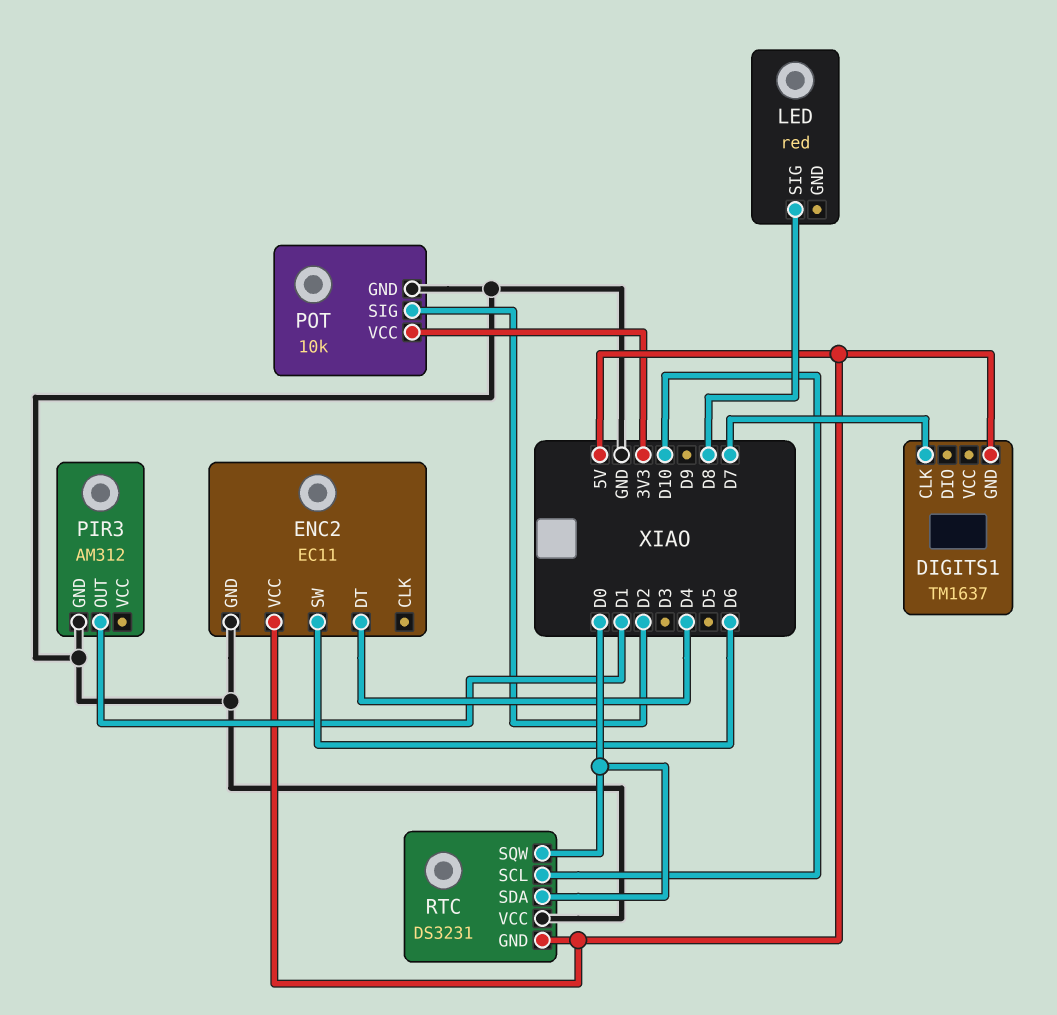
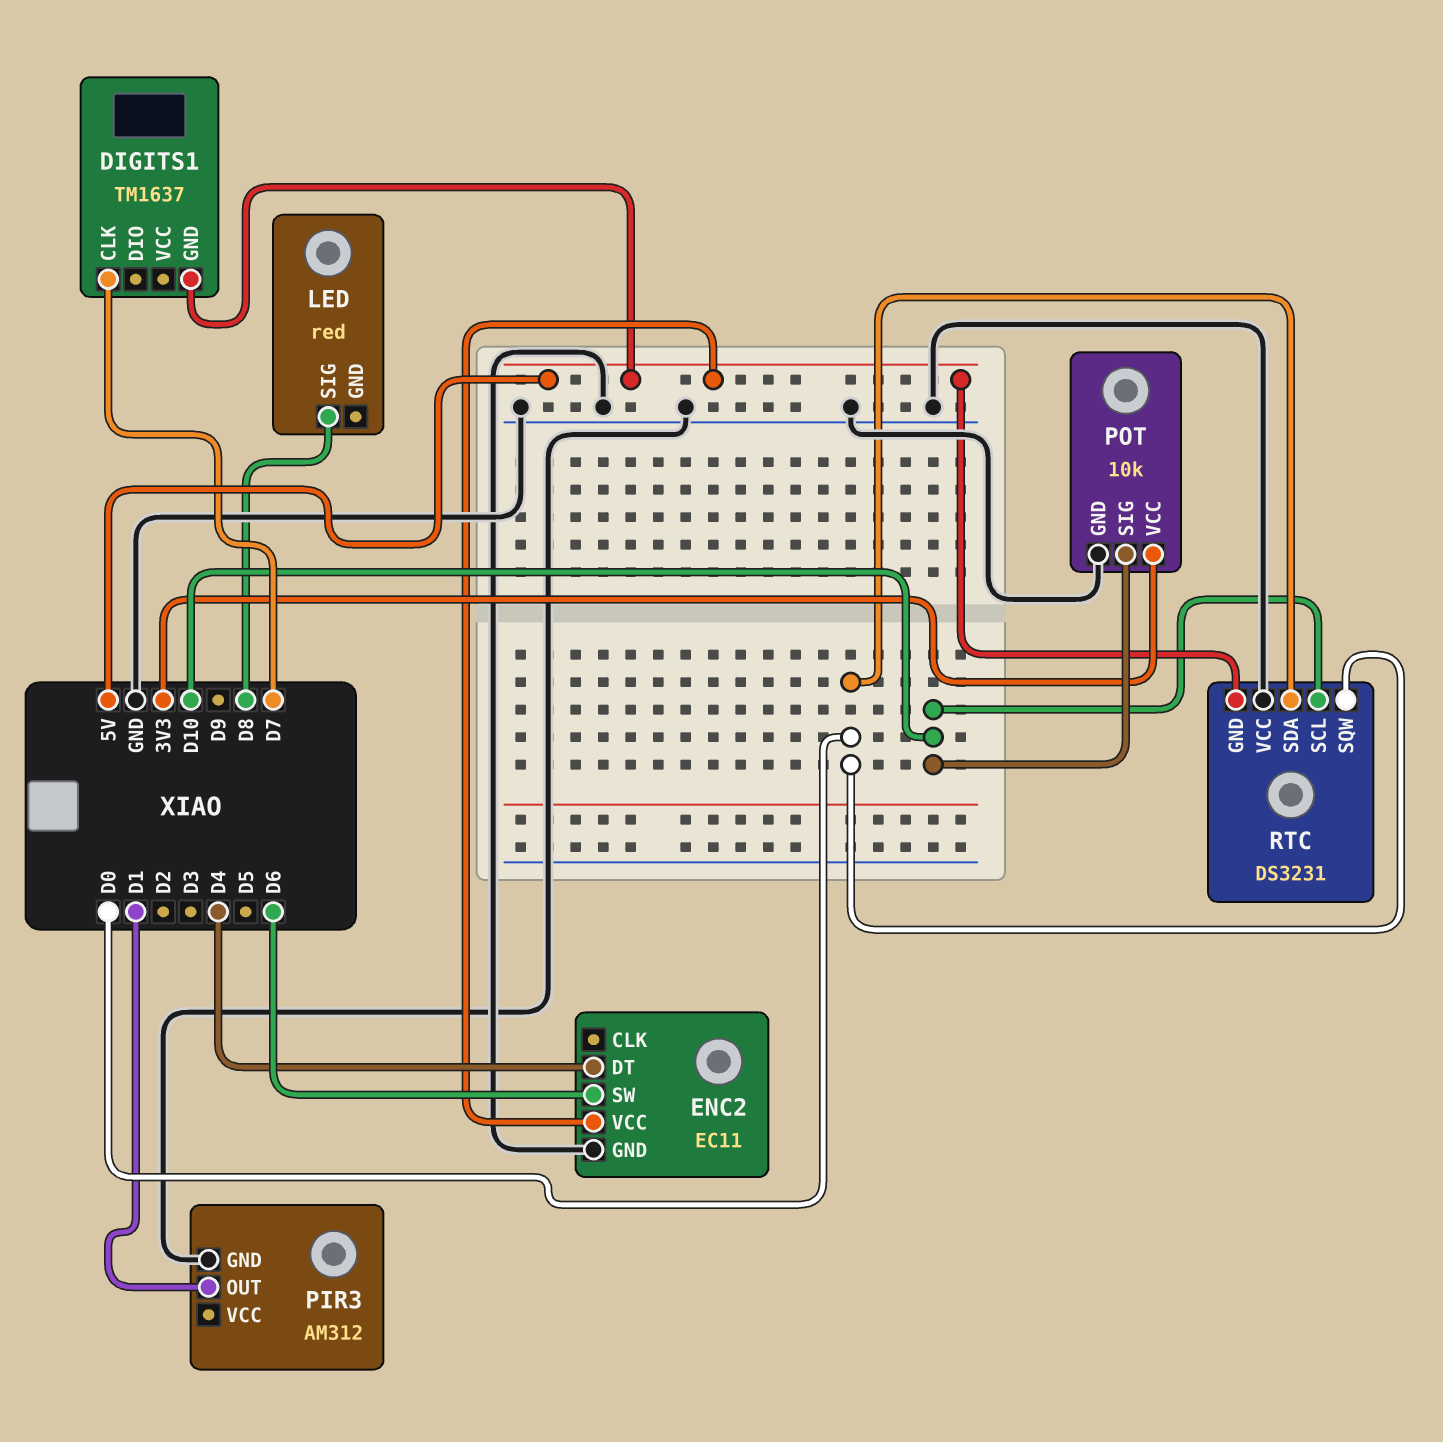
POT pin SIG: D2 -> D10

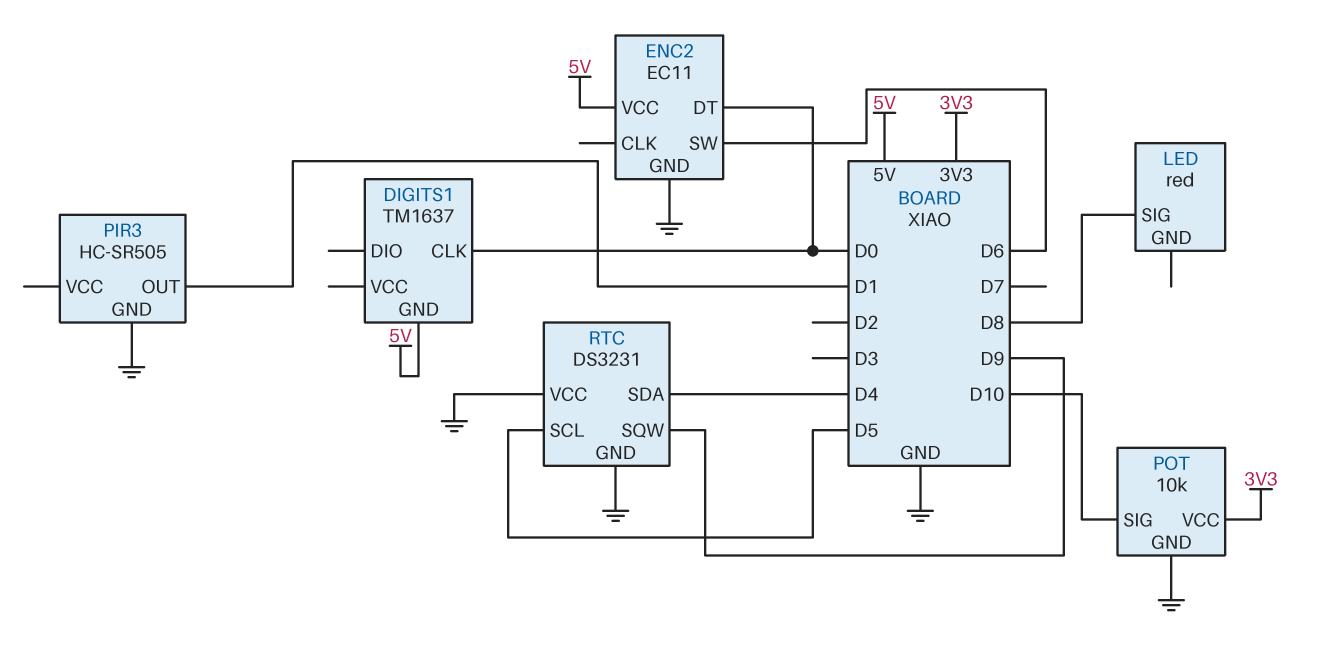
DIGITS1 pin CLK: D7 -> D0
ENC2 pin DT: D4 -> D0
PIR3: AM312 -> HC-SR505
RTC pin GND: 5V -> GND
RTC pin SCL: D10 -> D5
RTC pin SDA: D0 -> D4
RTC pin SQW: D0 -> D9

